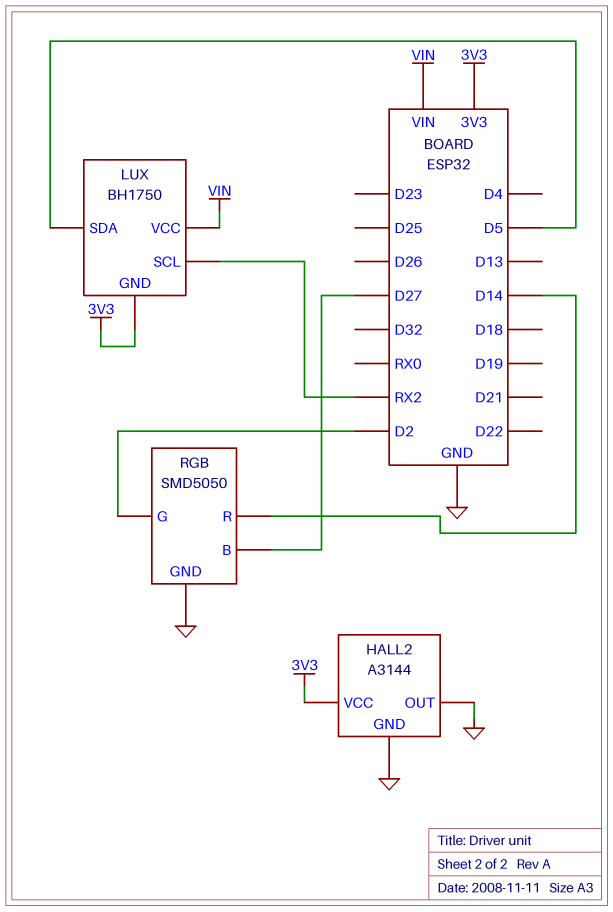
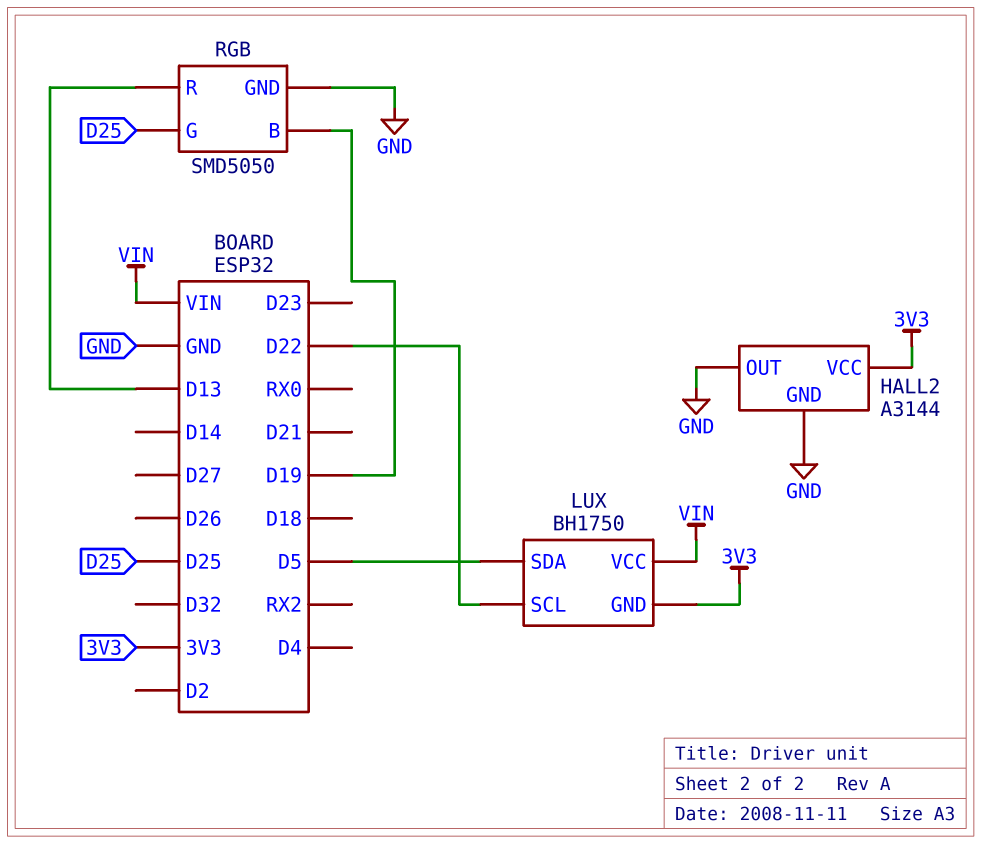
LUX pin SCL: RX2 -> D22
RGB pin B: D27 -> D19
RGB pin G: D2 -> D25
RGB pin R: D14 -> D13

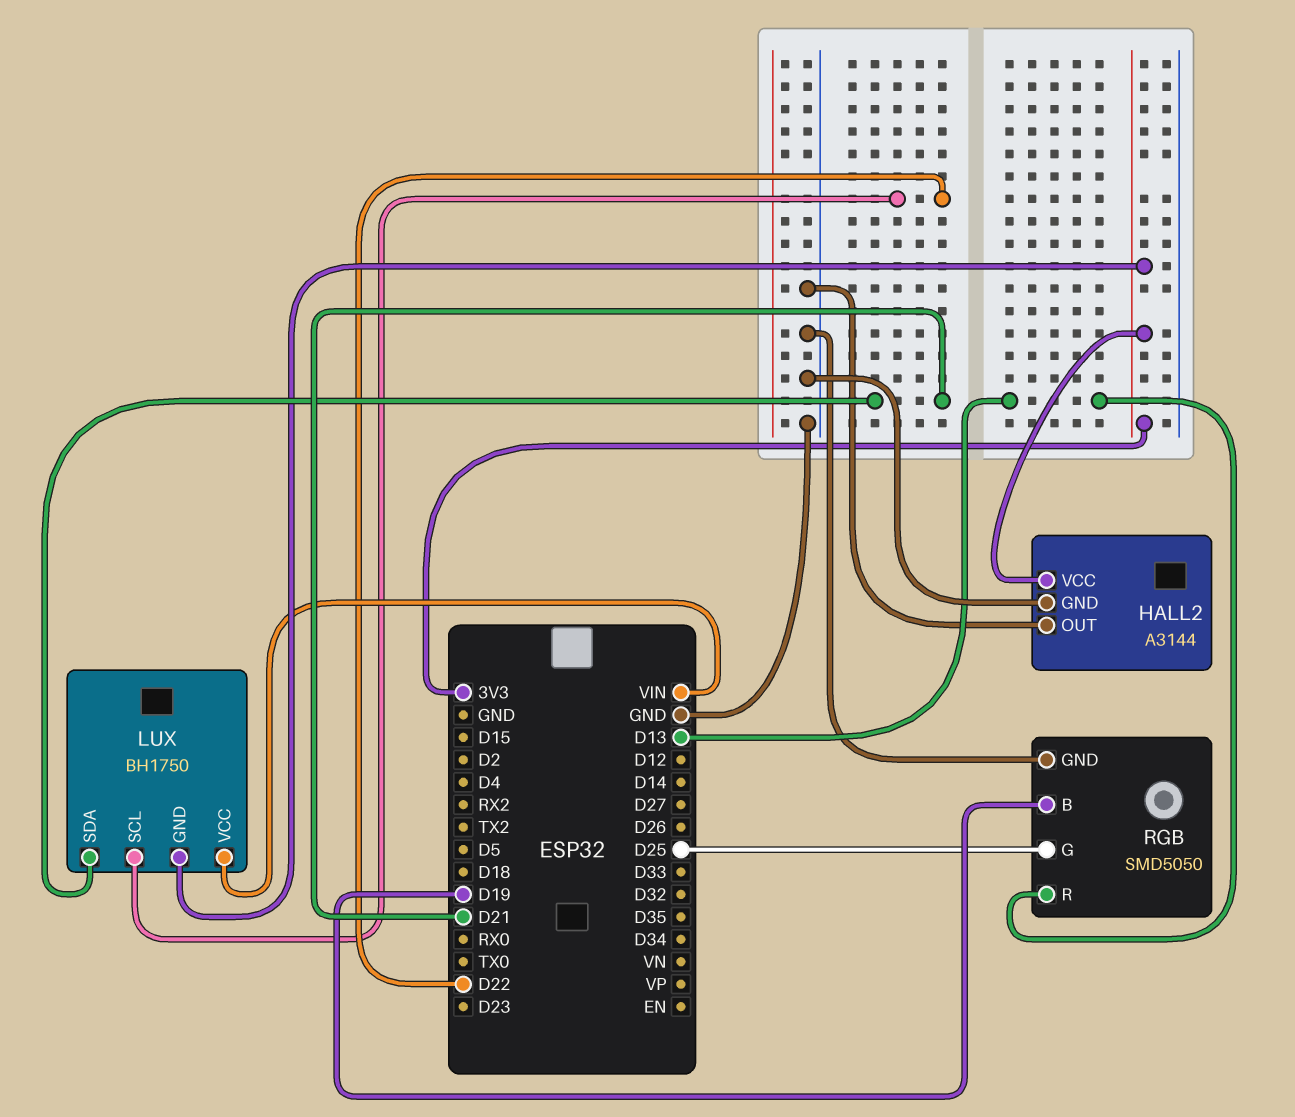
LUX pin SDA: D5 -> D21

